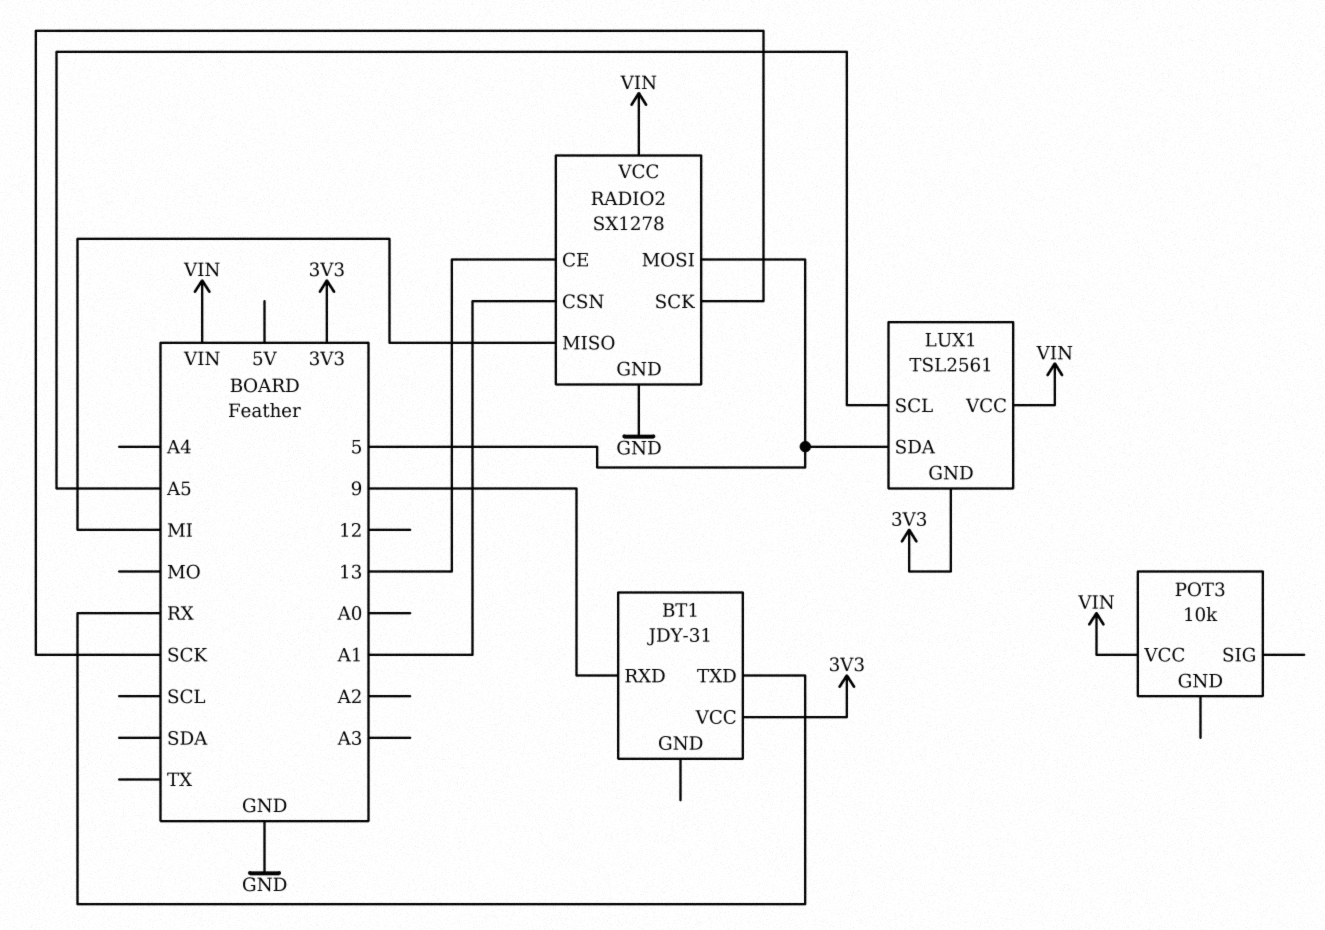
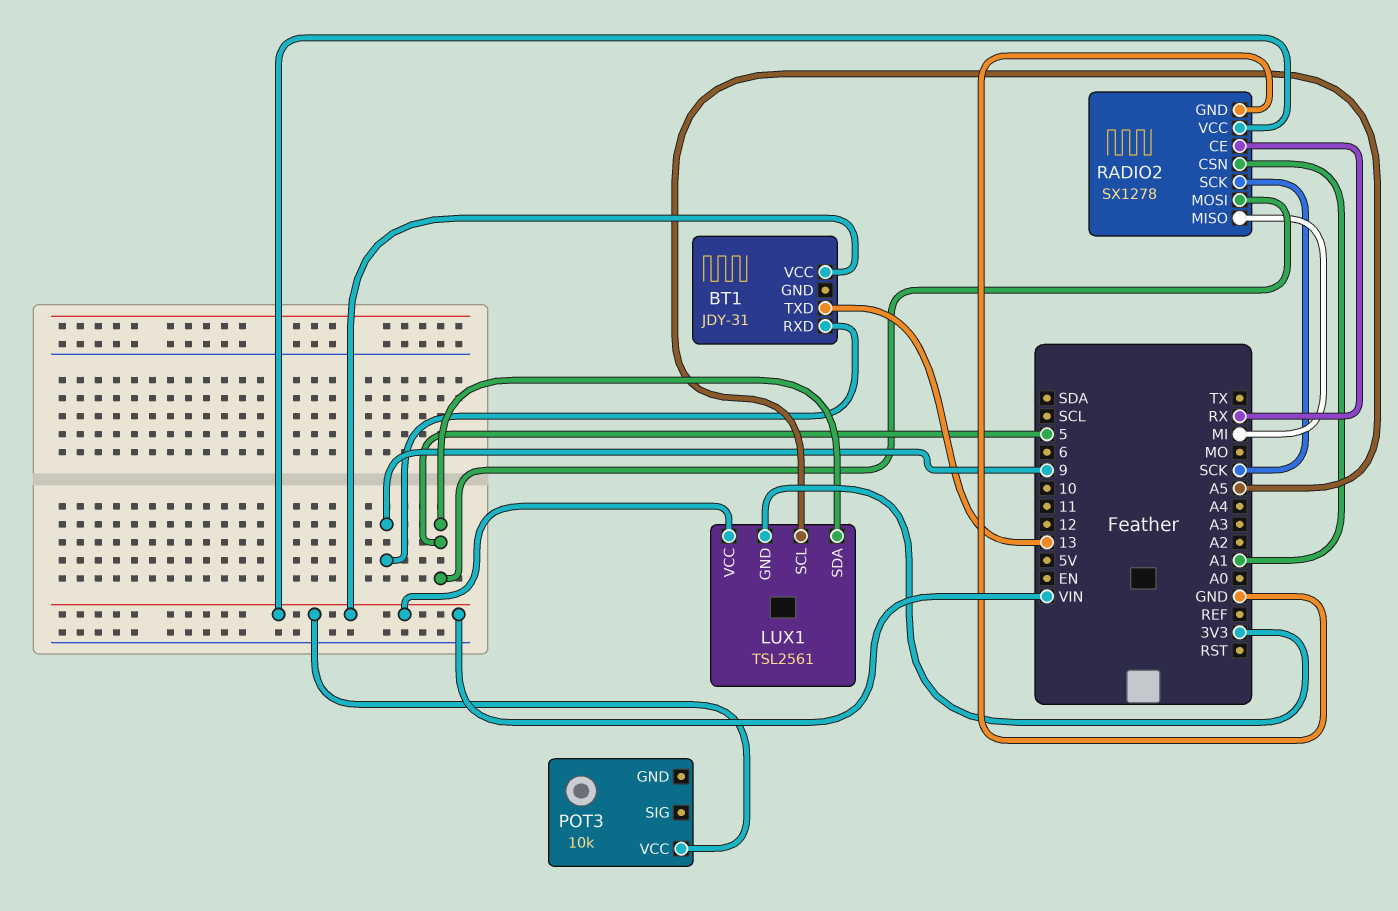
BT1 pin TXD: RX -> 13
BT1 pin VCC: 3V3 -> VIN
RADIO2 pin CE: 13 -> RX

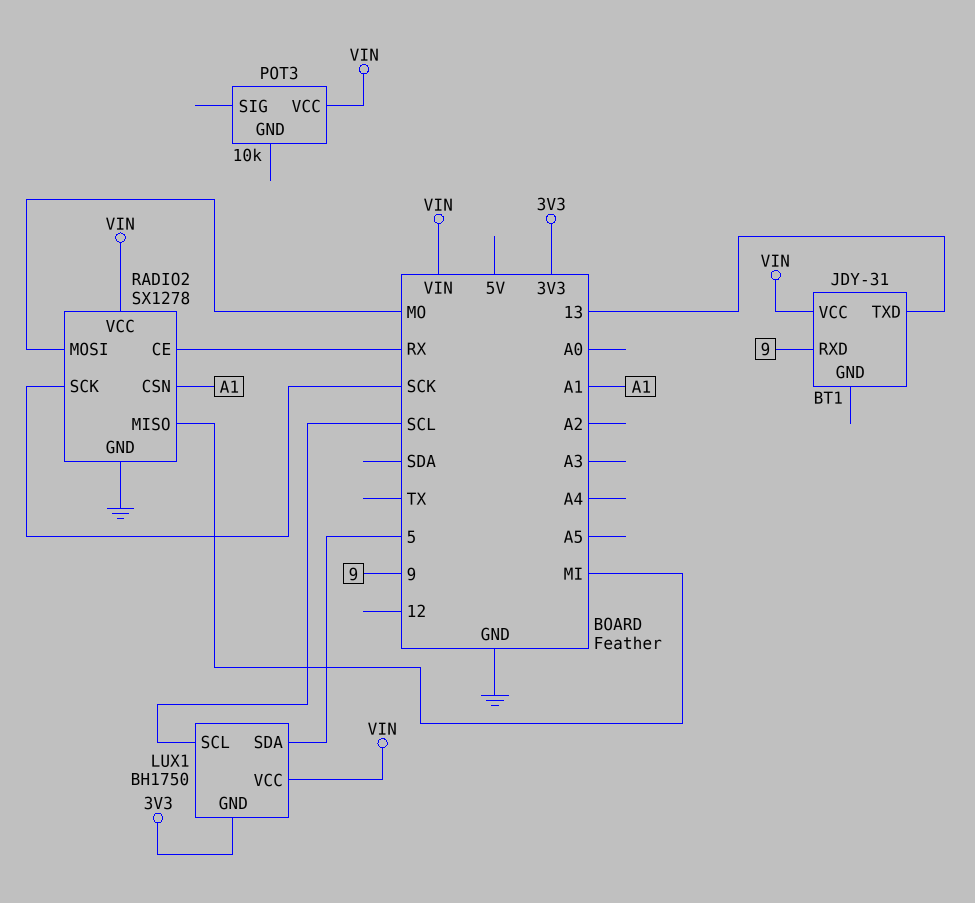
LUX1: TSL2561 -> BH1750
LUX1 pin SCL: A5 -> SCL
RADIO2 pin MOSI: 5 -> MO

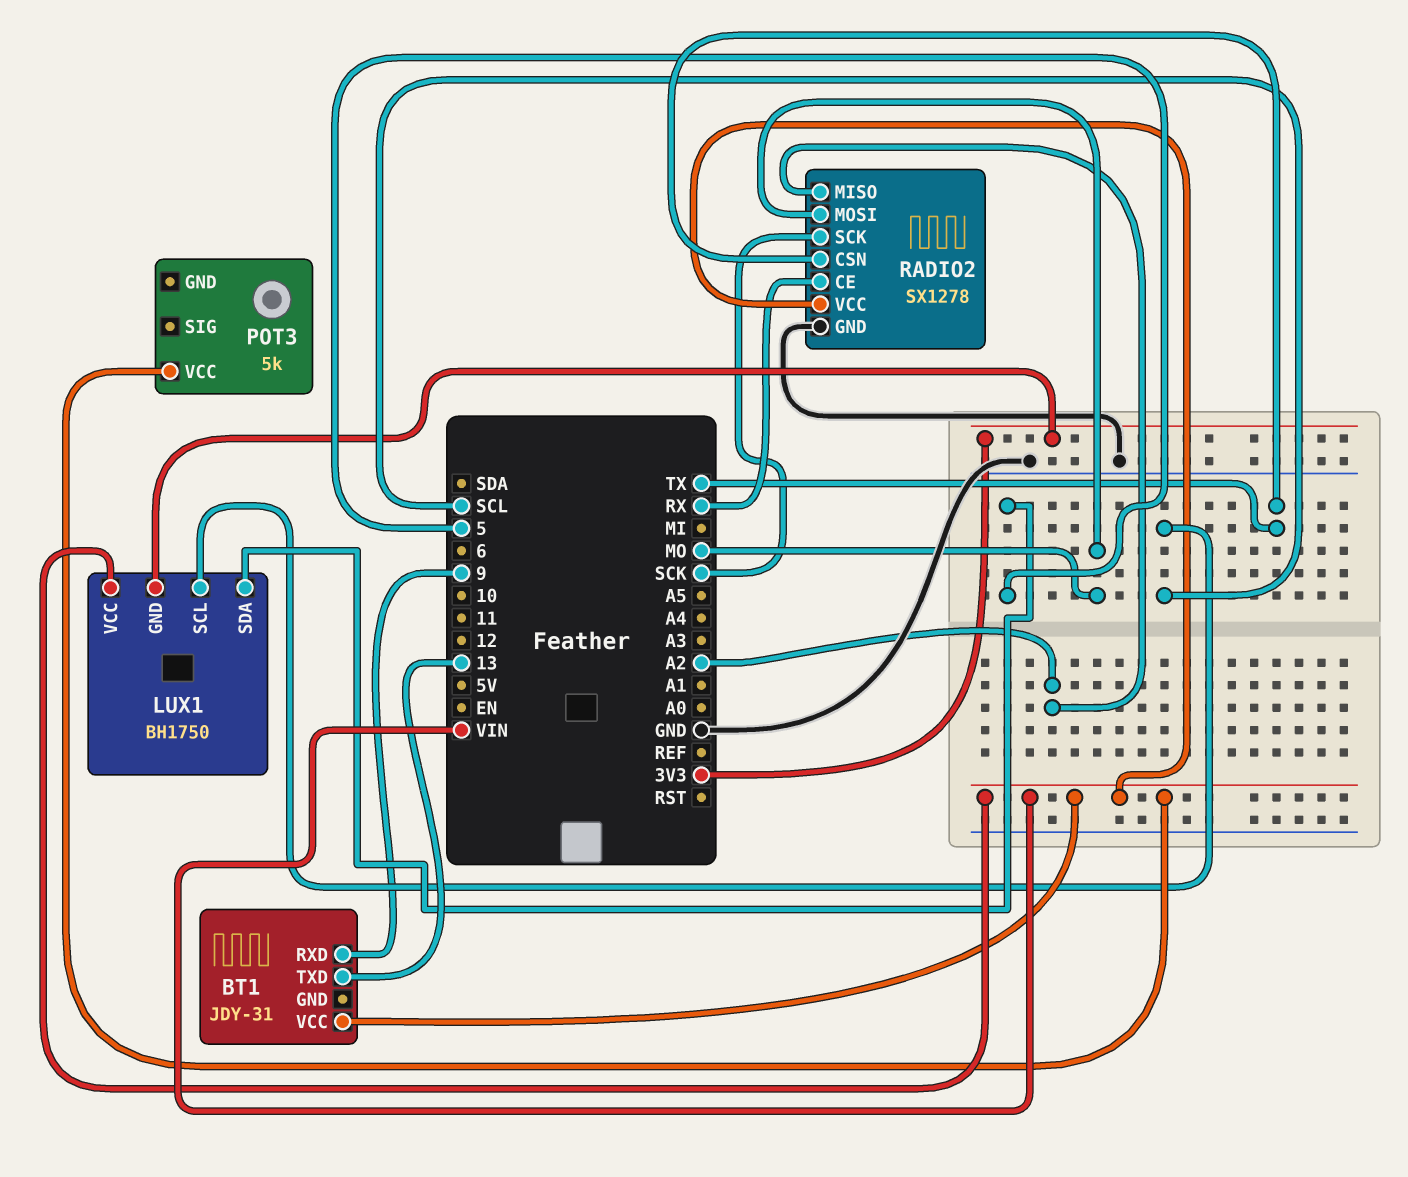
POT3: 10k -> 5k
RADIO2 pin CSN: A1 -> TX
RADIO2 pin MISO: MI -> A2

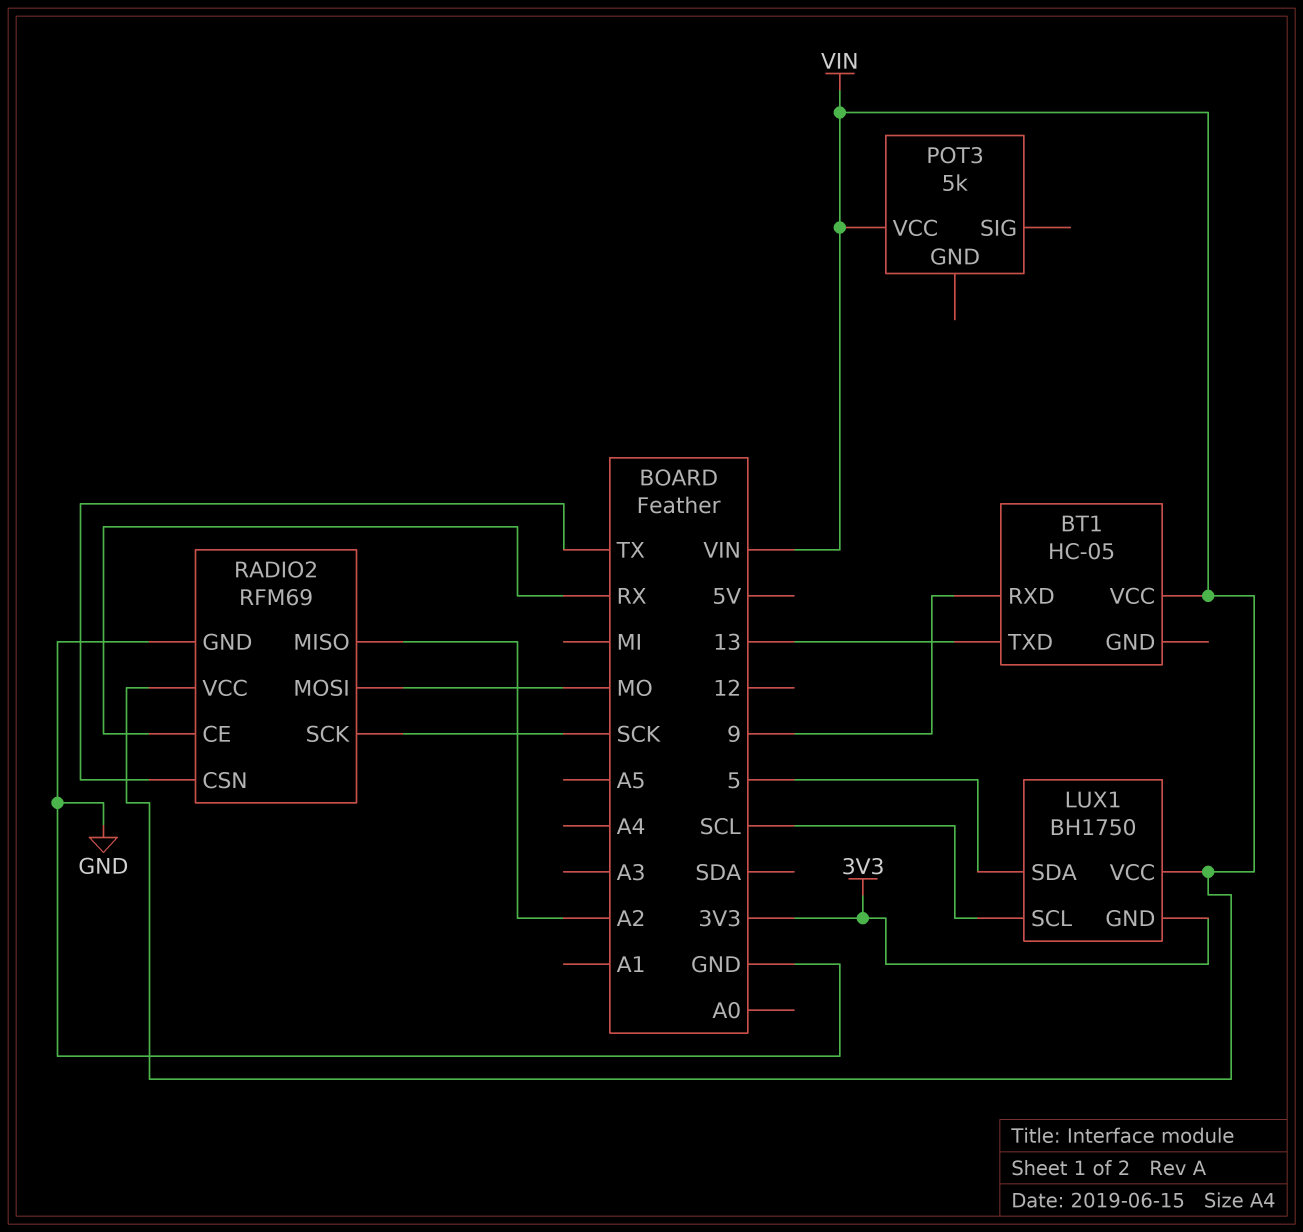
BT1: JDY-31 -> HC-05
RADIO2: SX1278 -> RFM69

